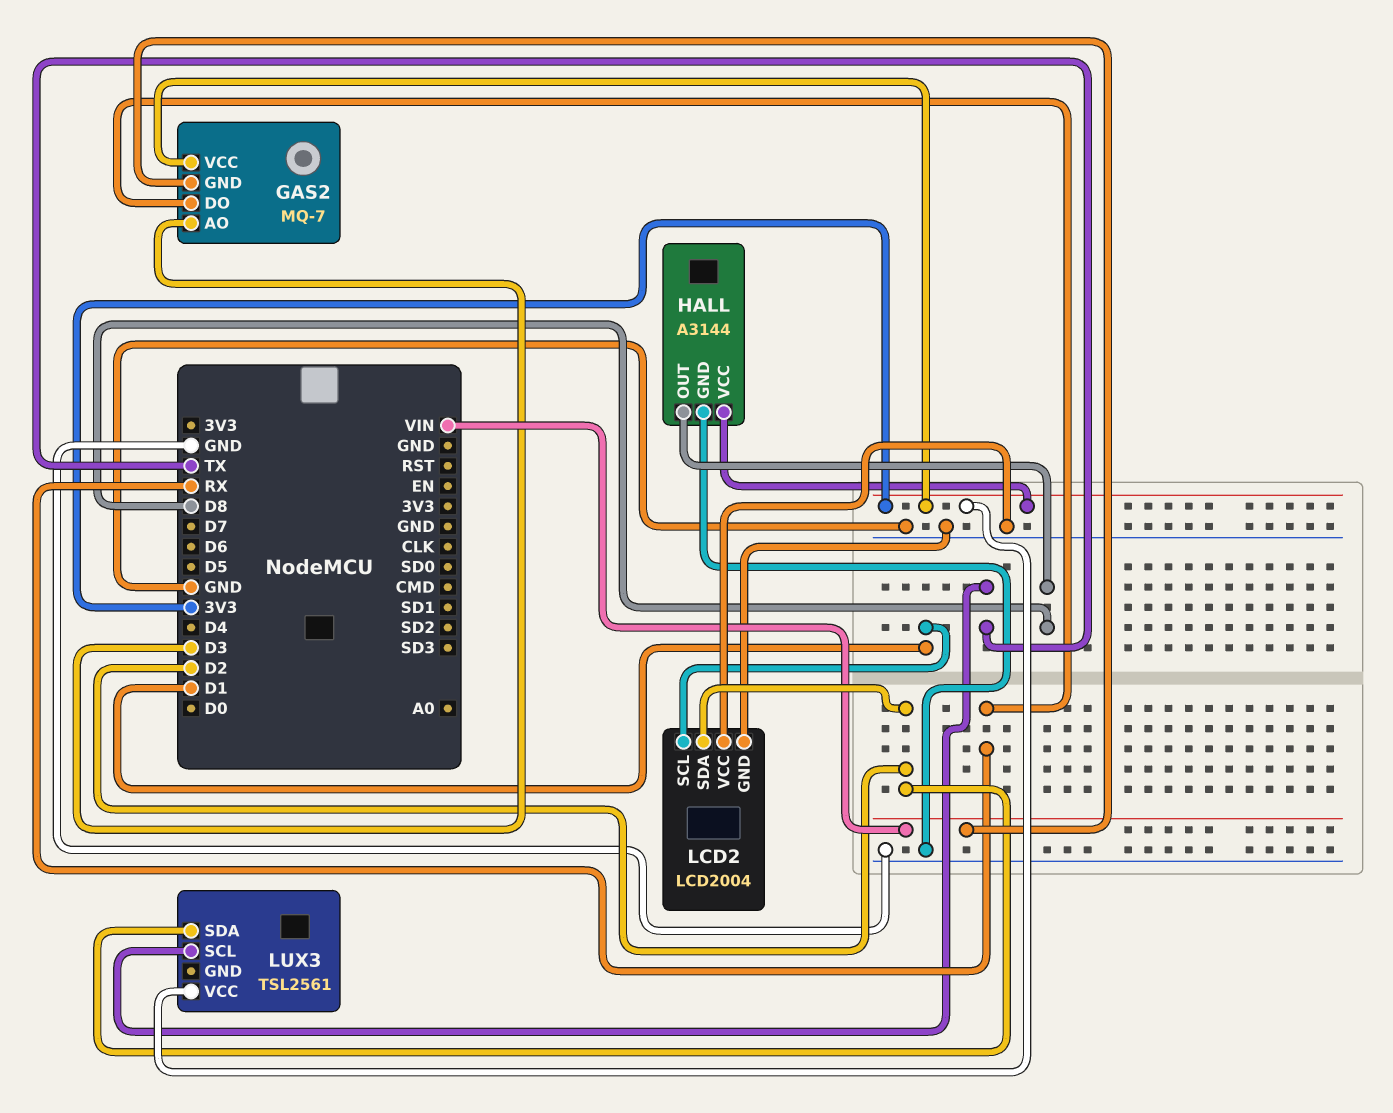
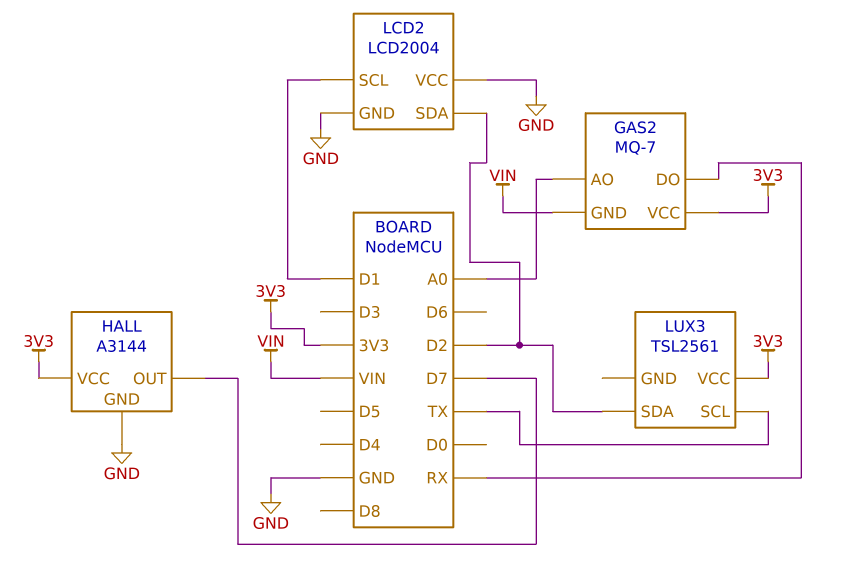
GAS2 pin AO: D3 -> A0
HALL pin OUT: D8 -> D7

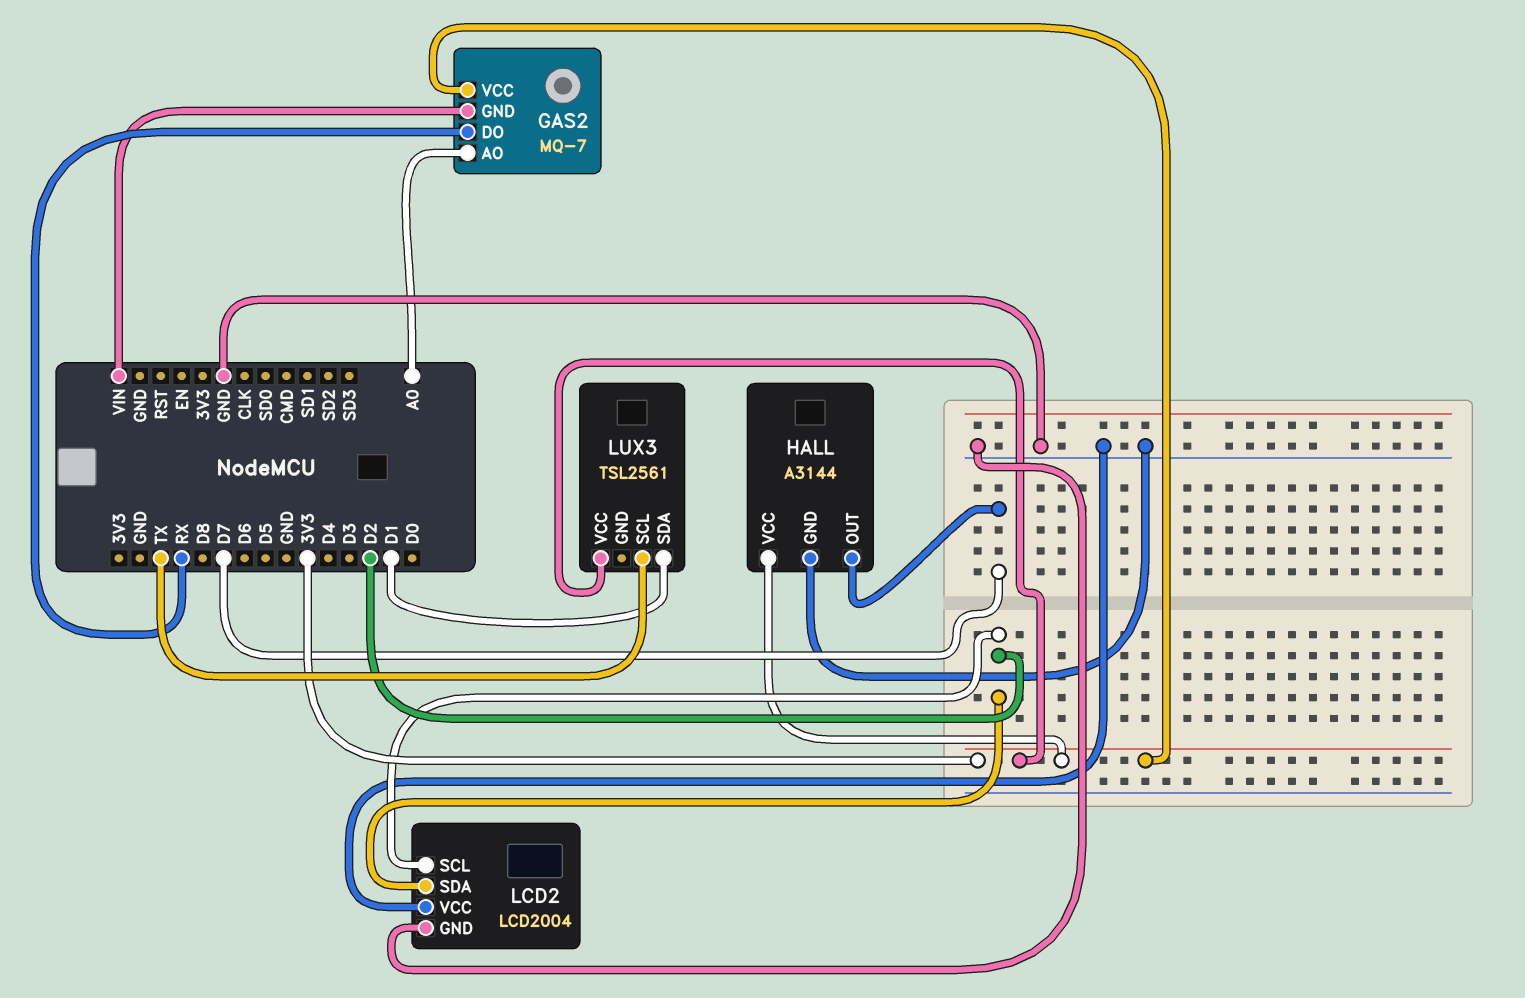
LCD2 pin SCL: D1 -> D2
LUX3 pin SDA: D2 -> D1

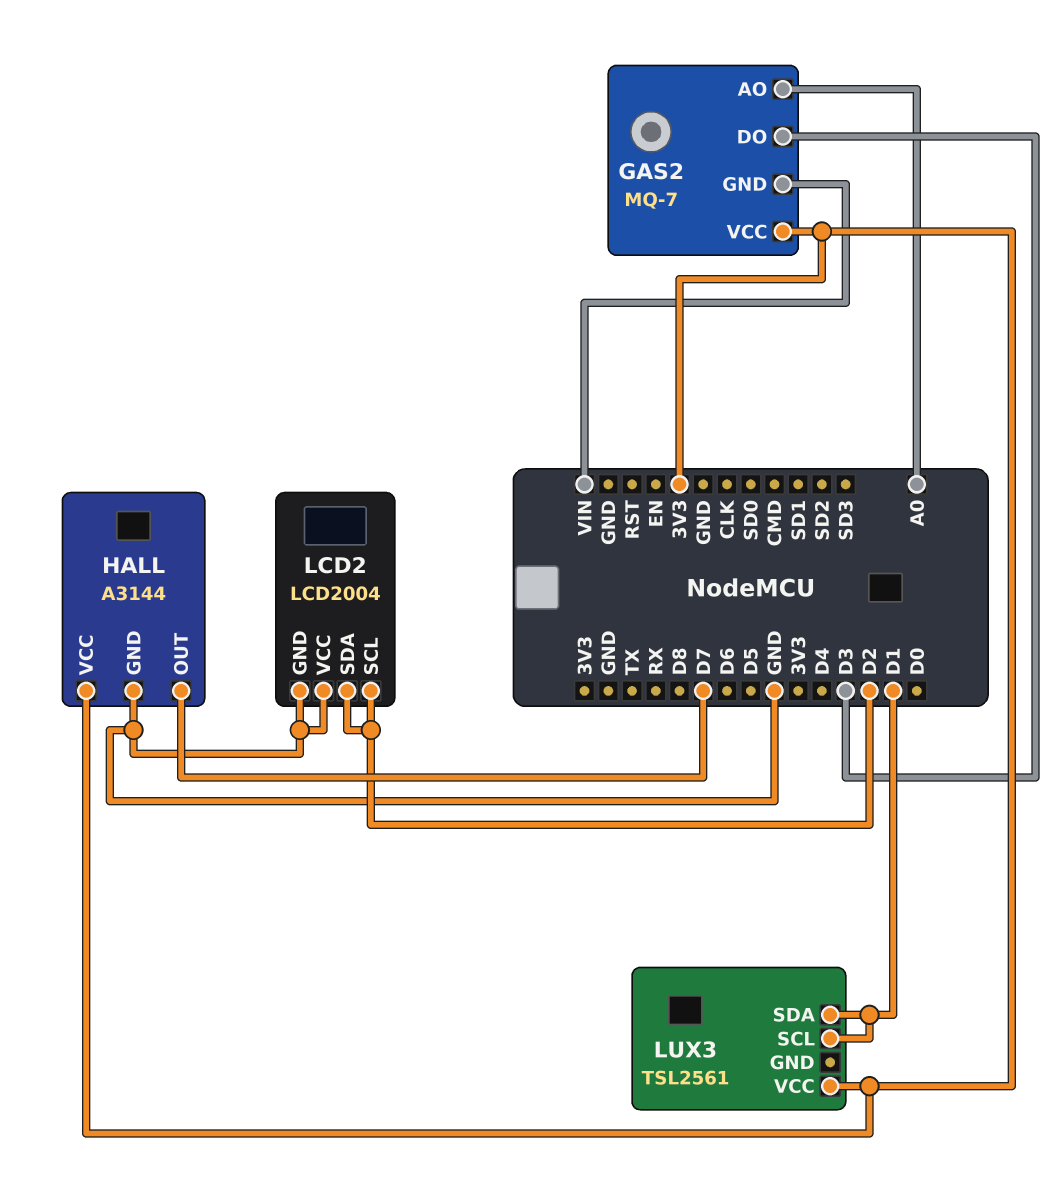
GAS2 pin DO: RX -> D3
LUX3 pin SCL: TX -> D1

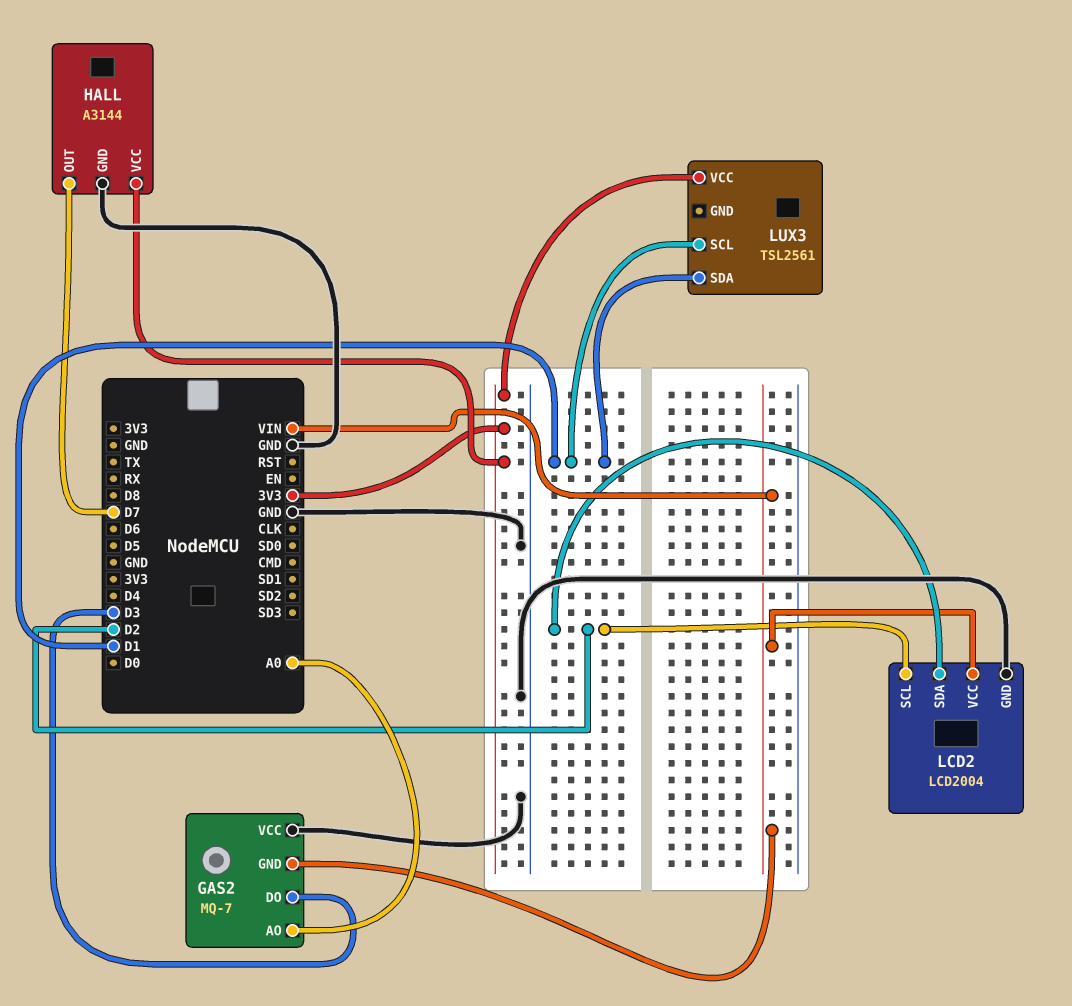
GAS2 pin VCC: 3V3 -> GND
LCD2 pin VCC: GND -> VIN

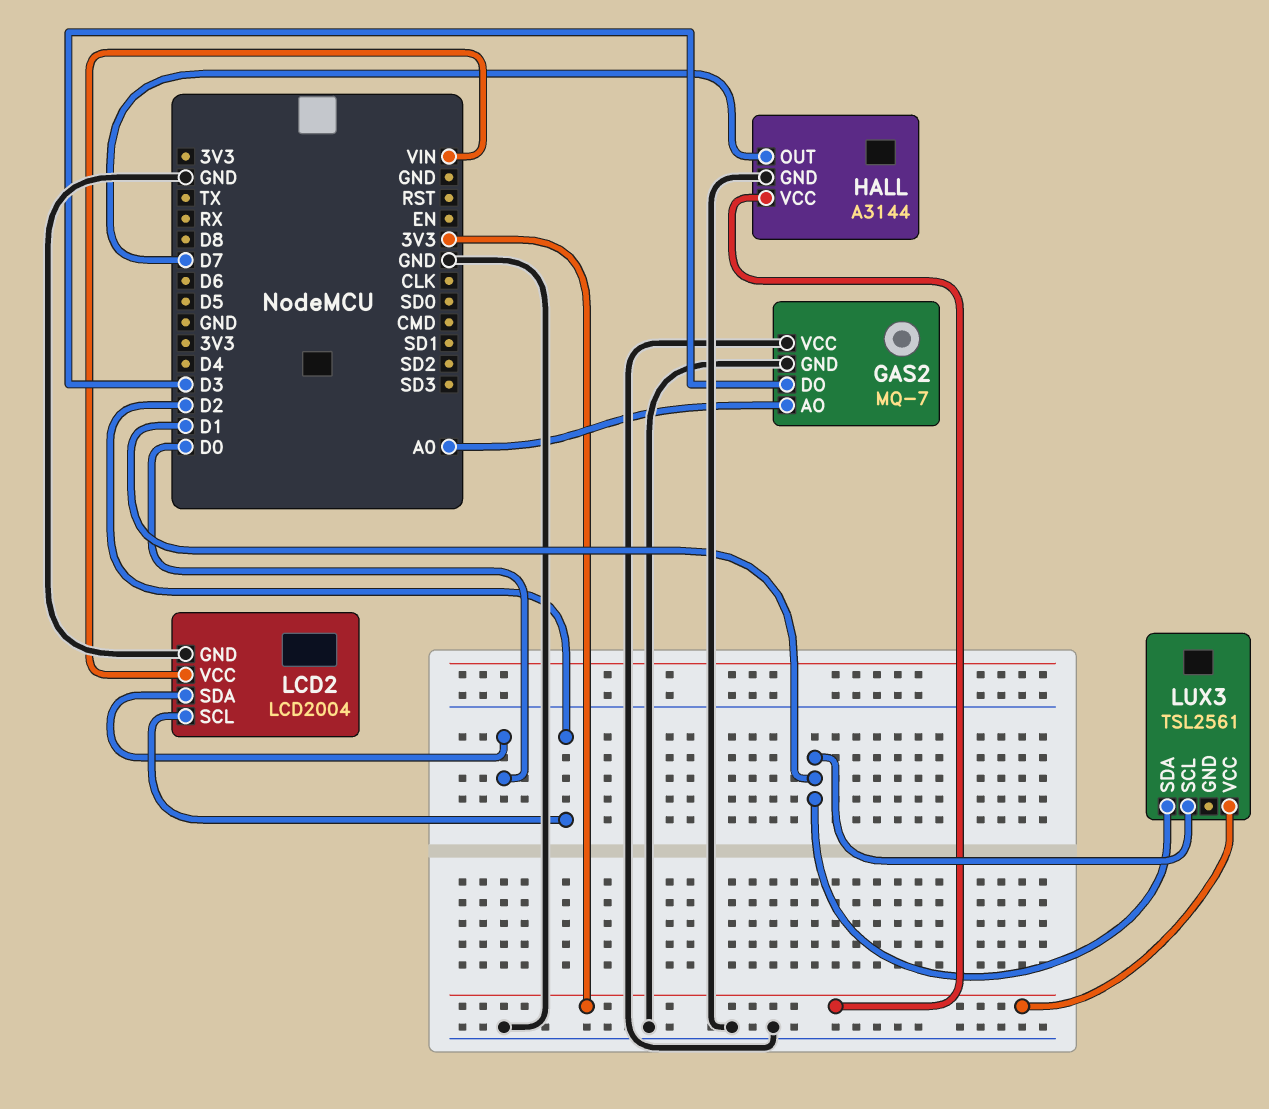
GAS2 pin GND: VIN -> GND
LCD2 pin SDA: D2 -> D0

